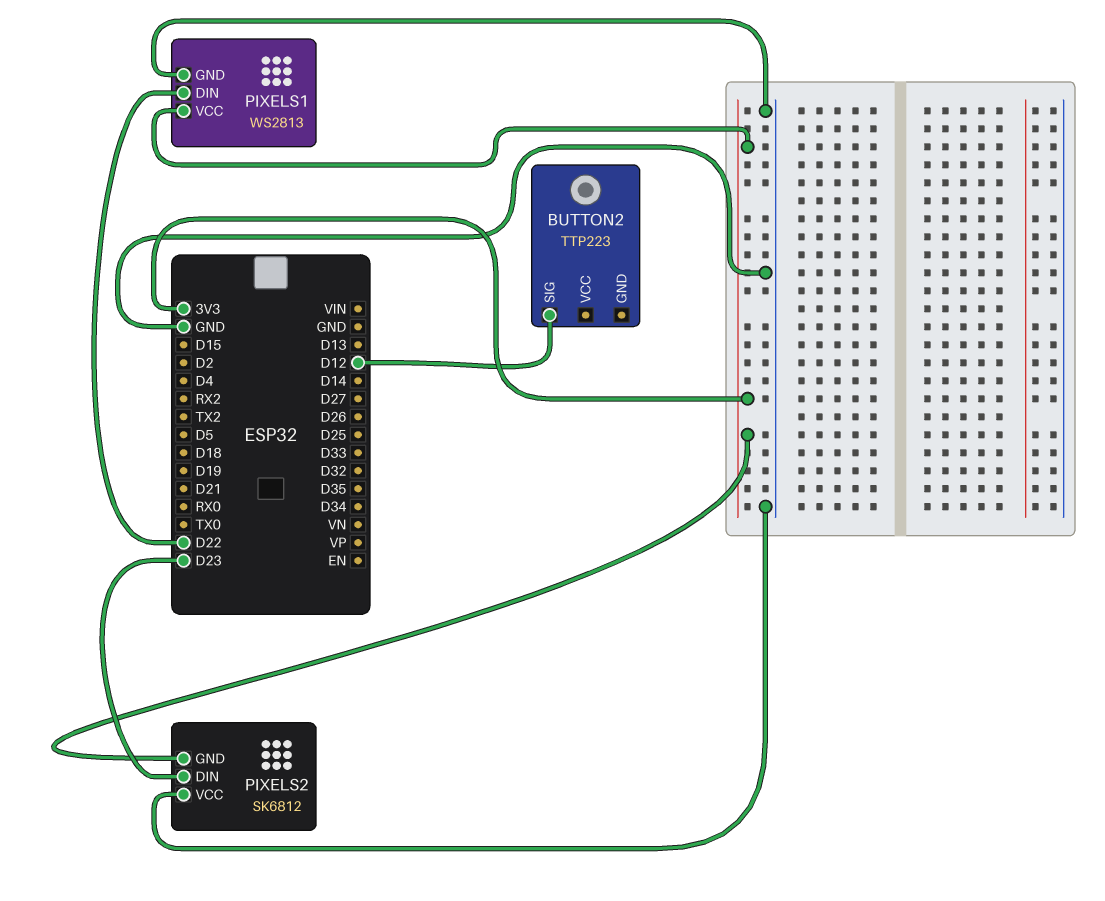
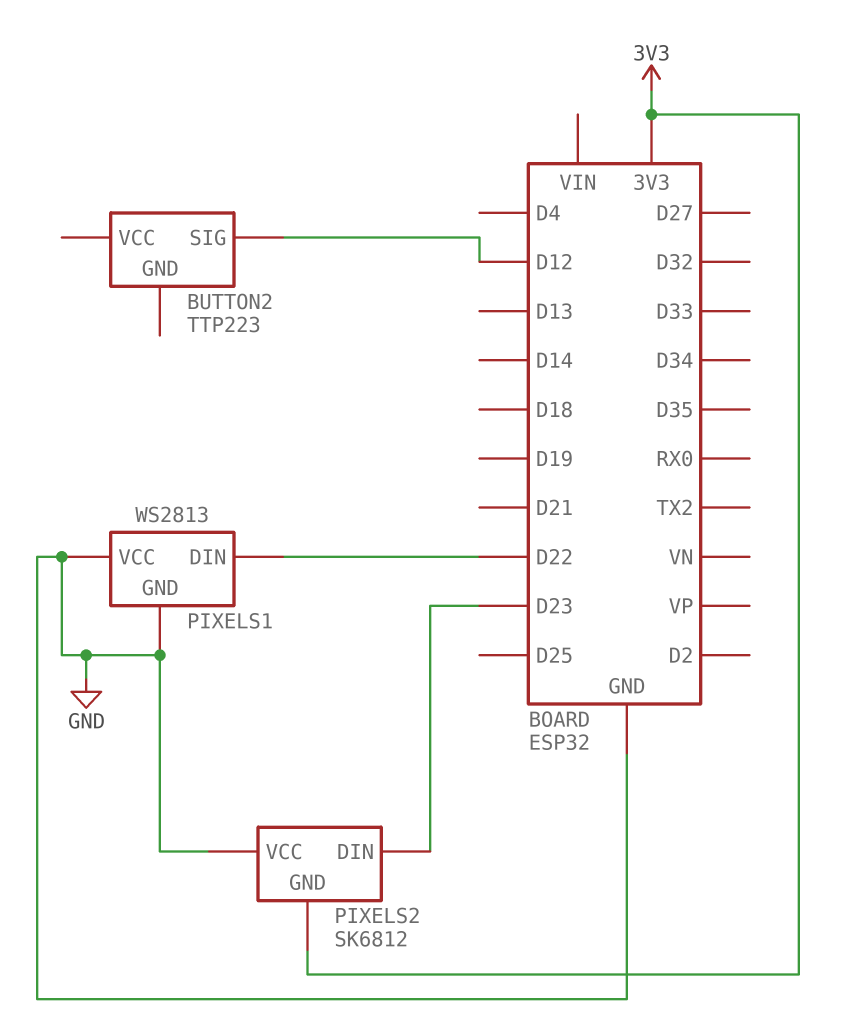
PIXELS1 pin VCC: 3V3 -> GND

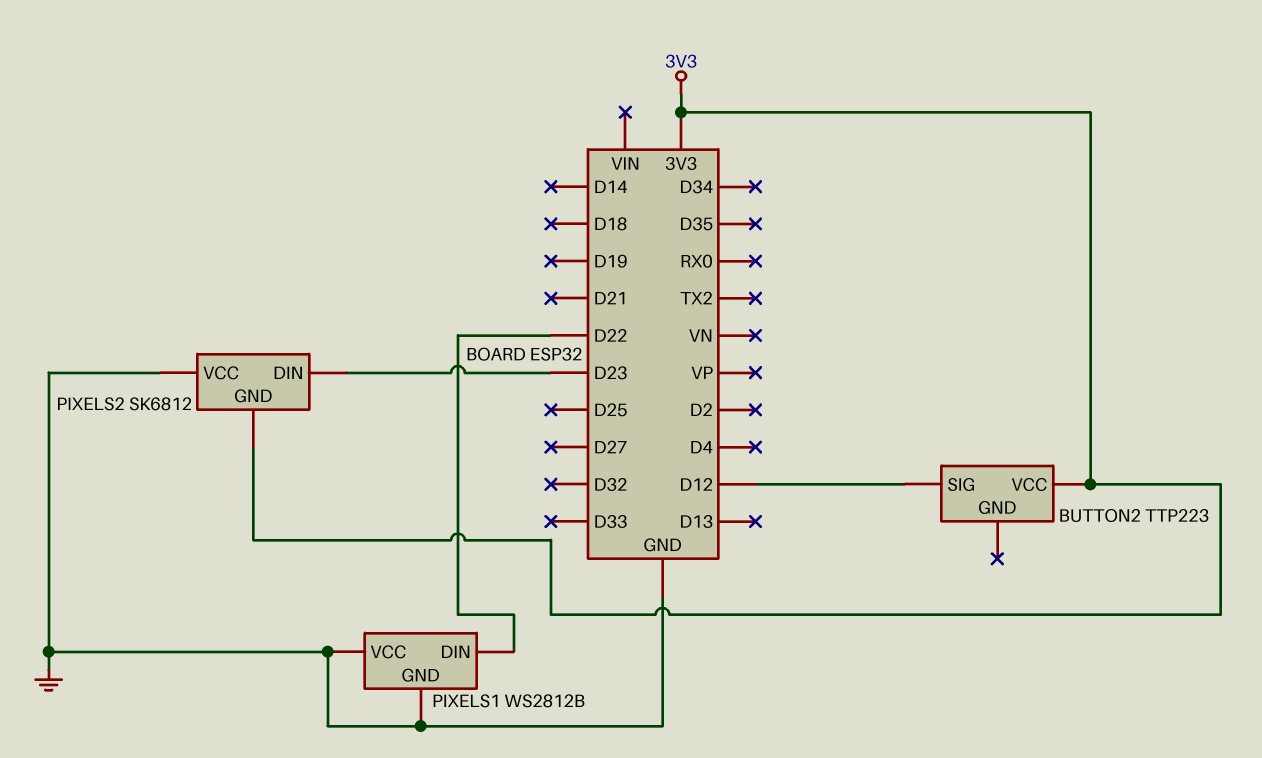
BUTTON2 pin VCC: none -> 3V3
PIXELS1: WS2813 -> WS2812B

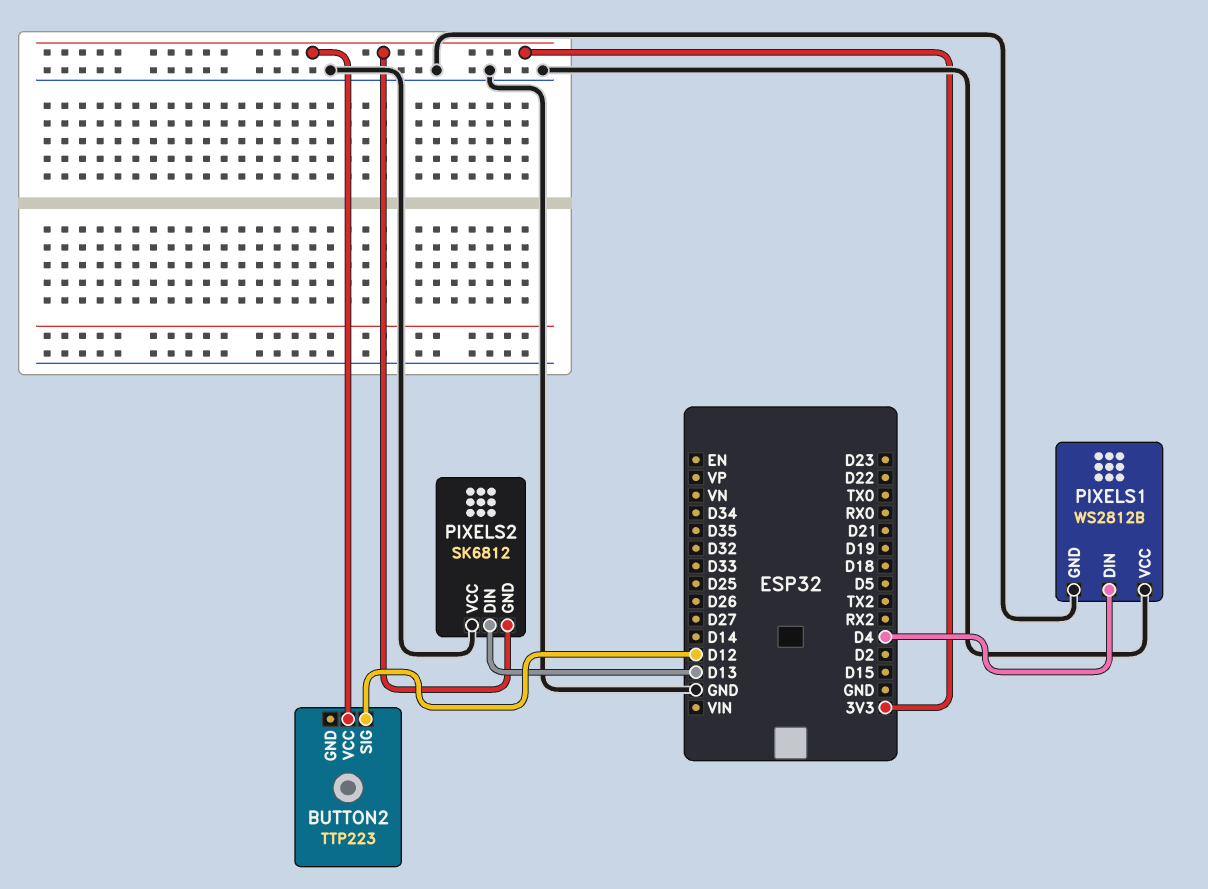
PIXELS1 pin DIN: D22 -> D4
PIXELS2 pin DIN: D23 -> D13

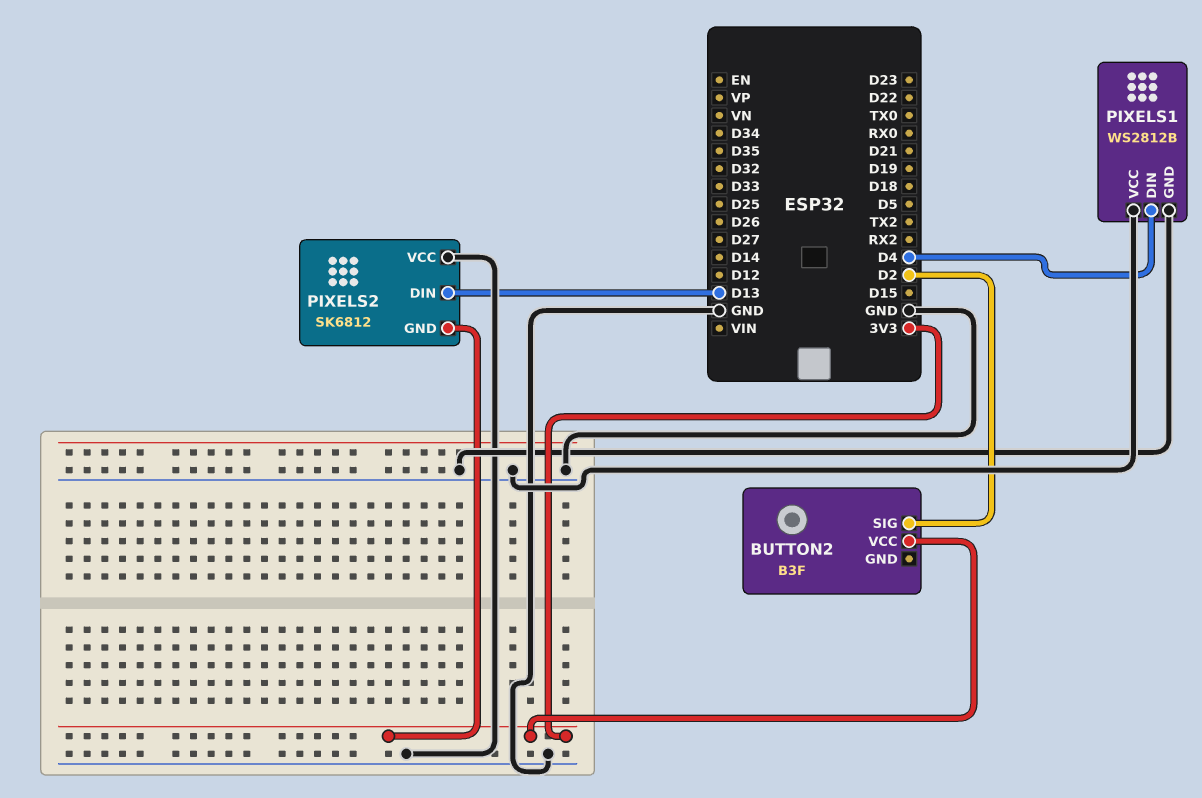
BUTTON2: TTP223 -> B3F
BUTTON2 pin SIG: D12 -> D2

